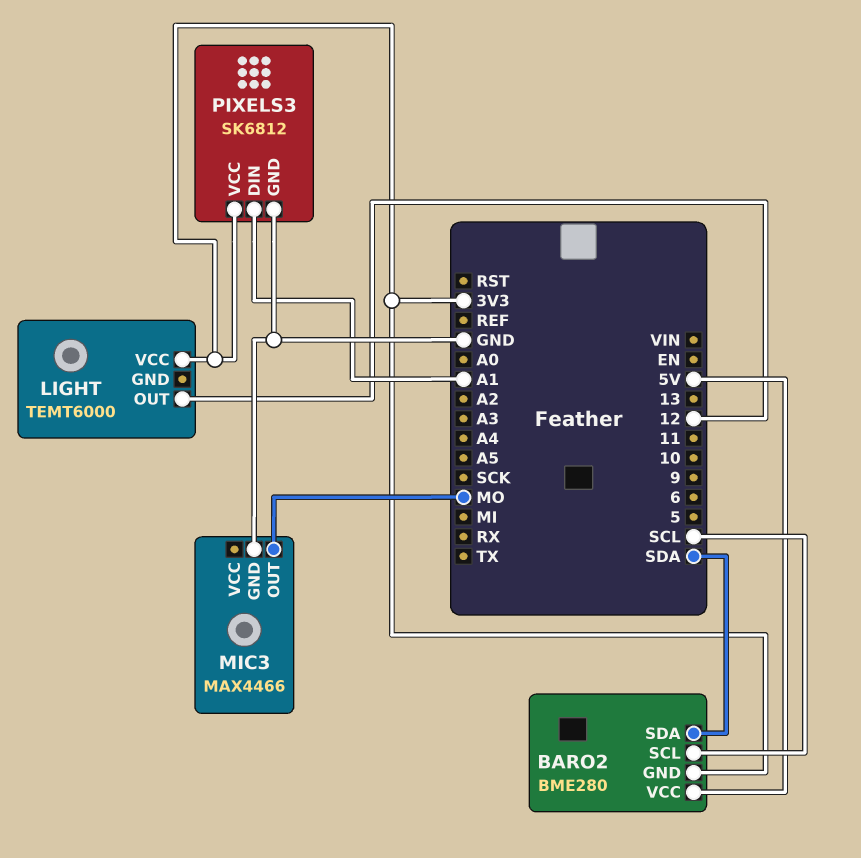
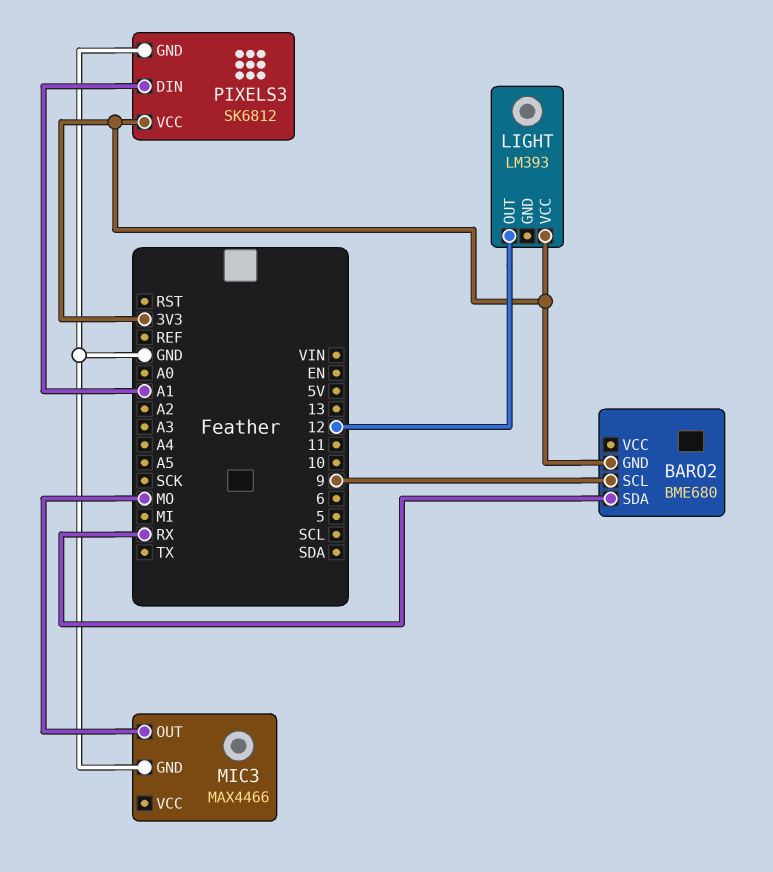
BARO2: BME280 -> BME680
BARO2 pin SCL: SCL -> 9
BARO2 pin SDA: SDA -> RX
BARO2 pin VCC: 5V -> none
LIGHT: TEMT6000 -> LM393

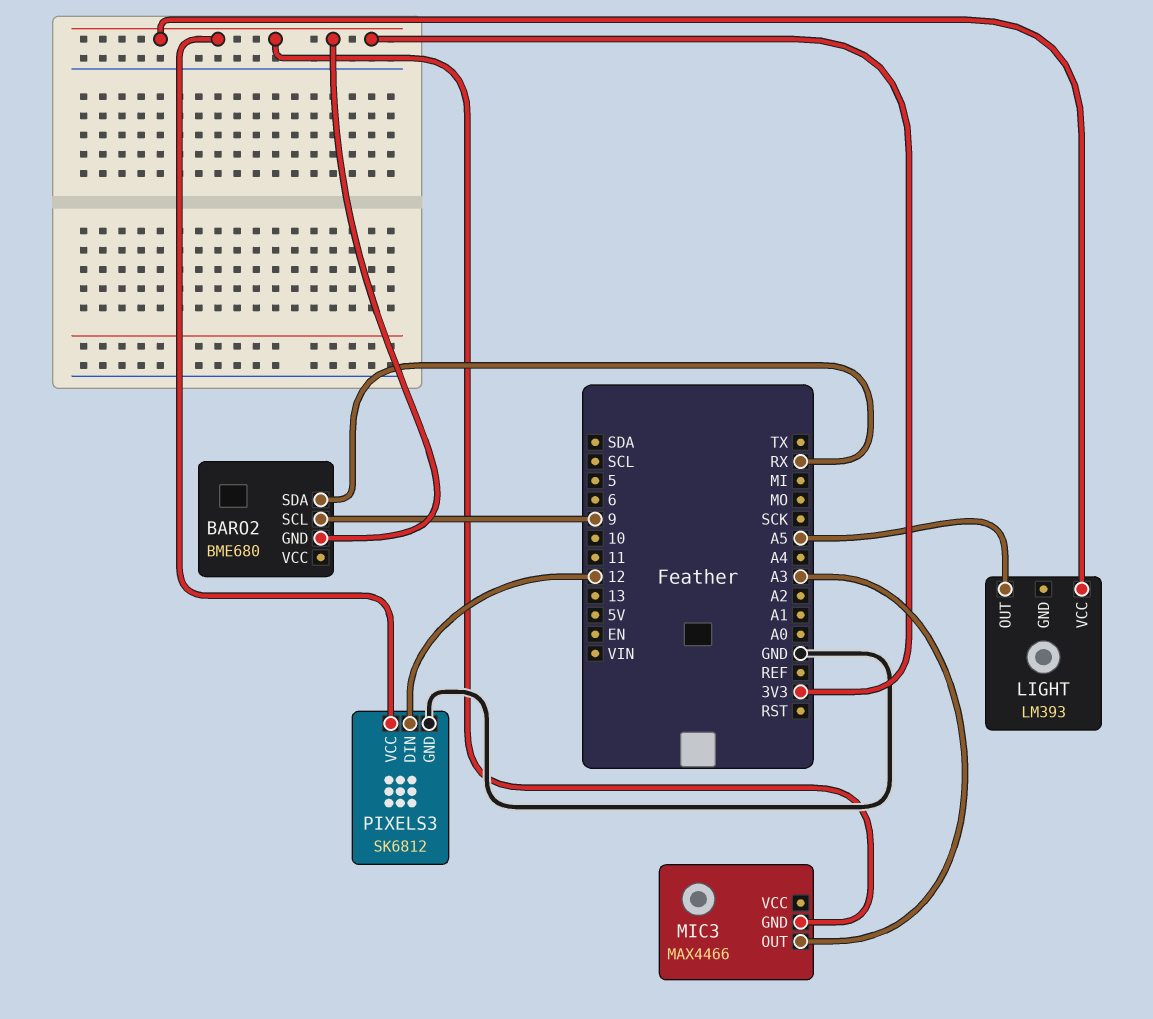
LIGHT pin OUT: 12 -> A5
MIC3 pin GND: GND -> 3V3
MIC3 pin OUT: MO -> A3
PIXELS3 pin DIN: A1 -> 12

